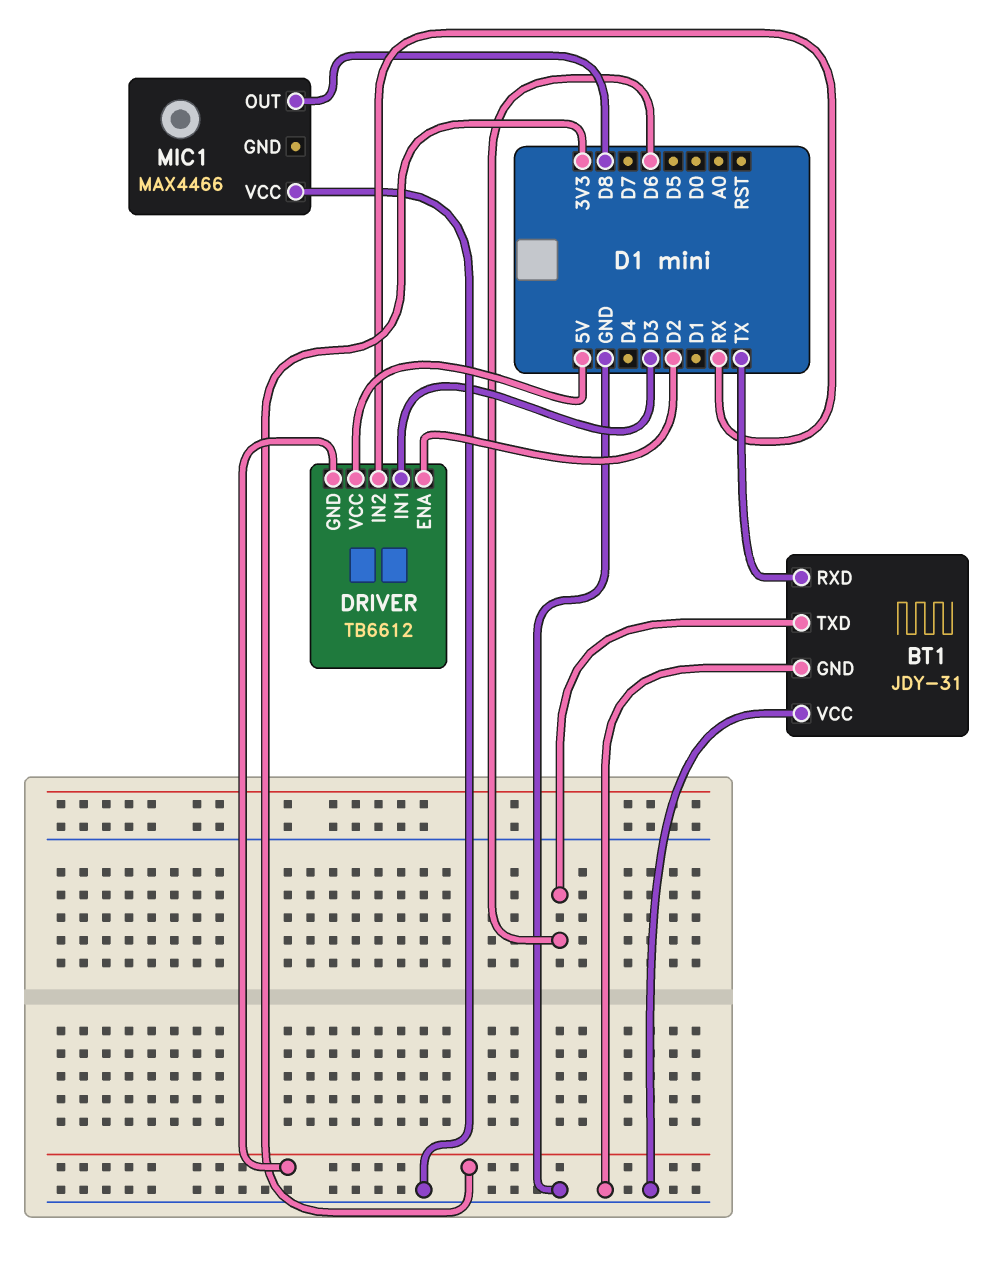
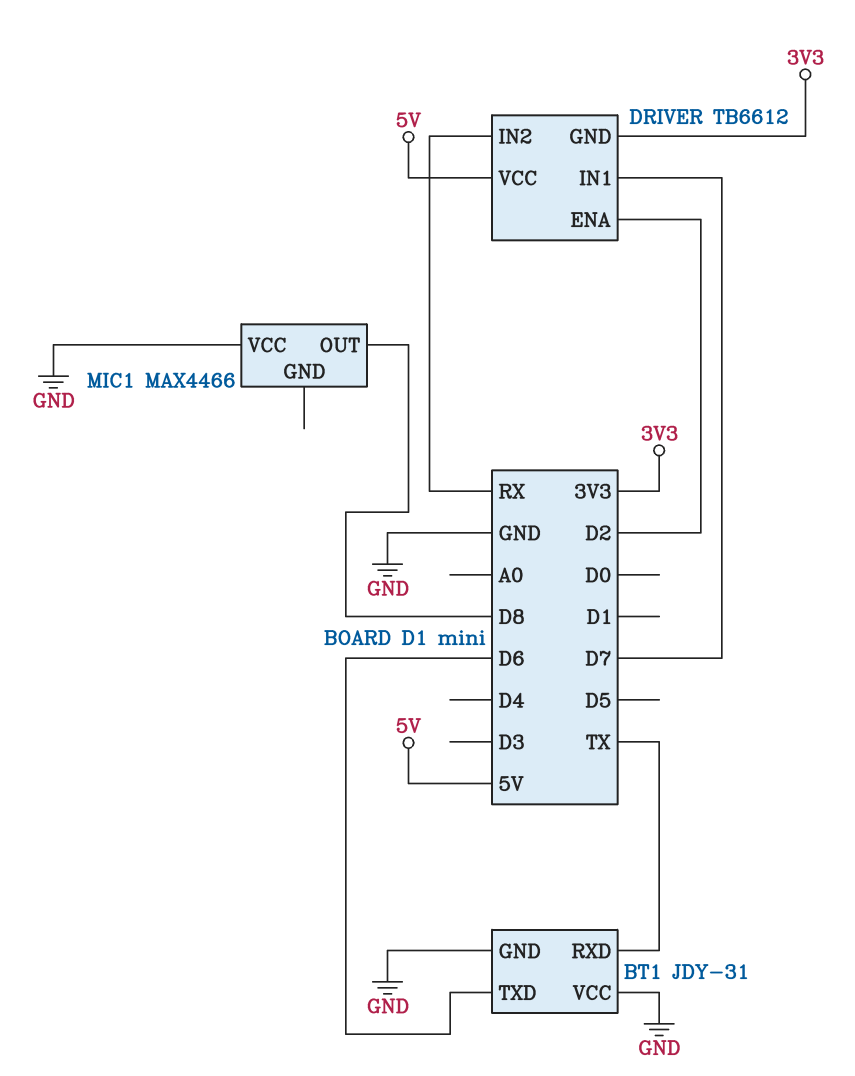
DRIVER pin IN1: D3 -> D7

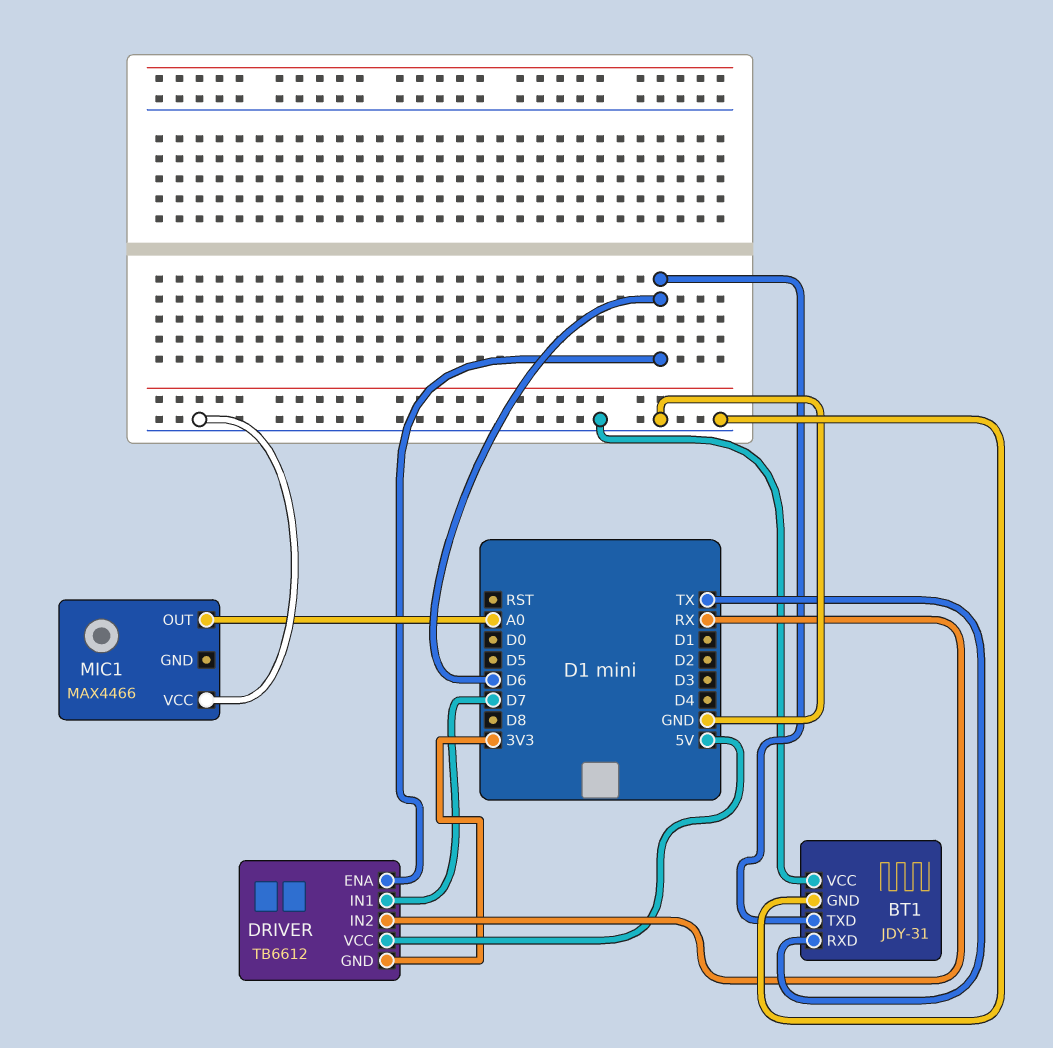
DRIVER pin ENA: D2 -> D6
MIC1 pin OUT: D8 -> A0

